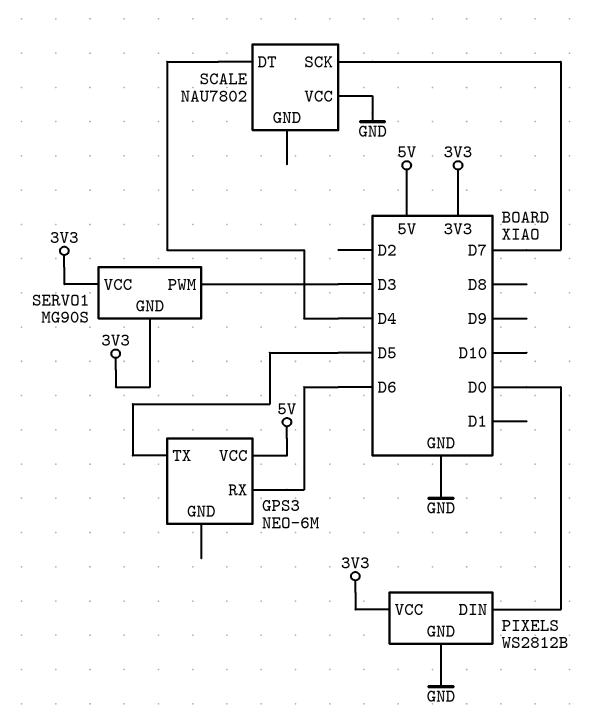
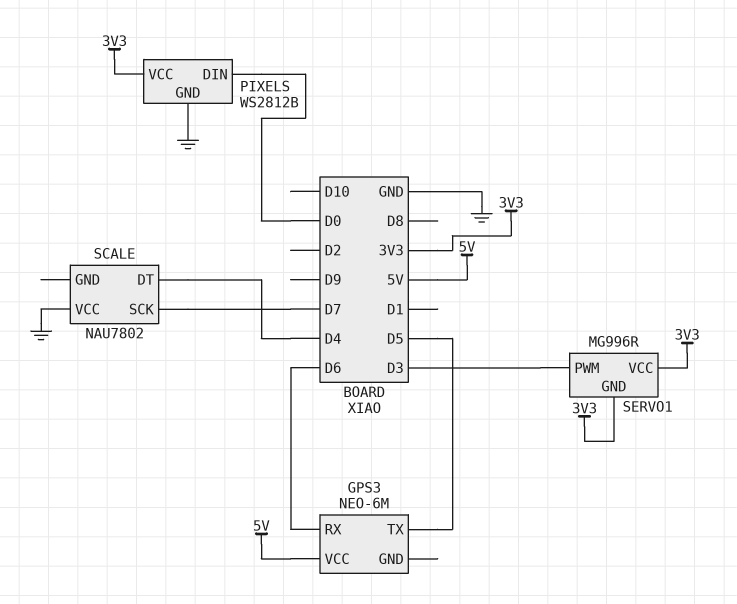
SERVO1: MG90S -> MG996R

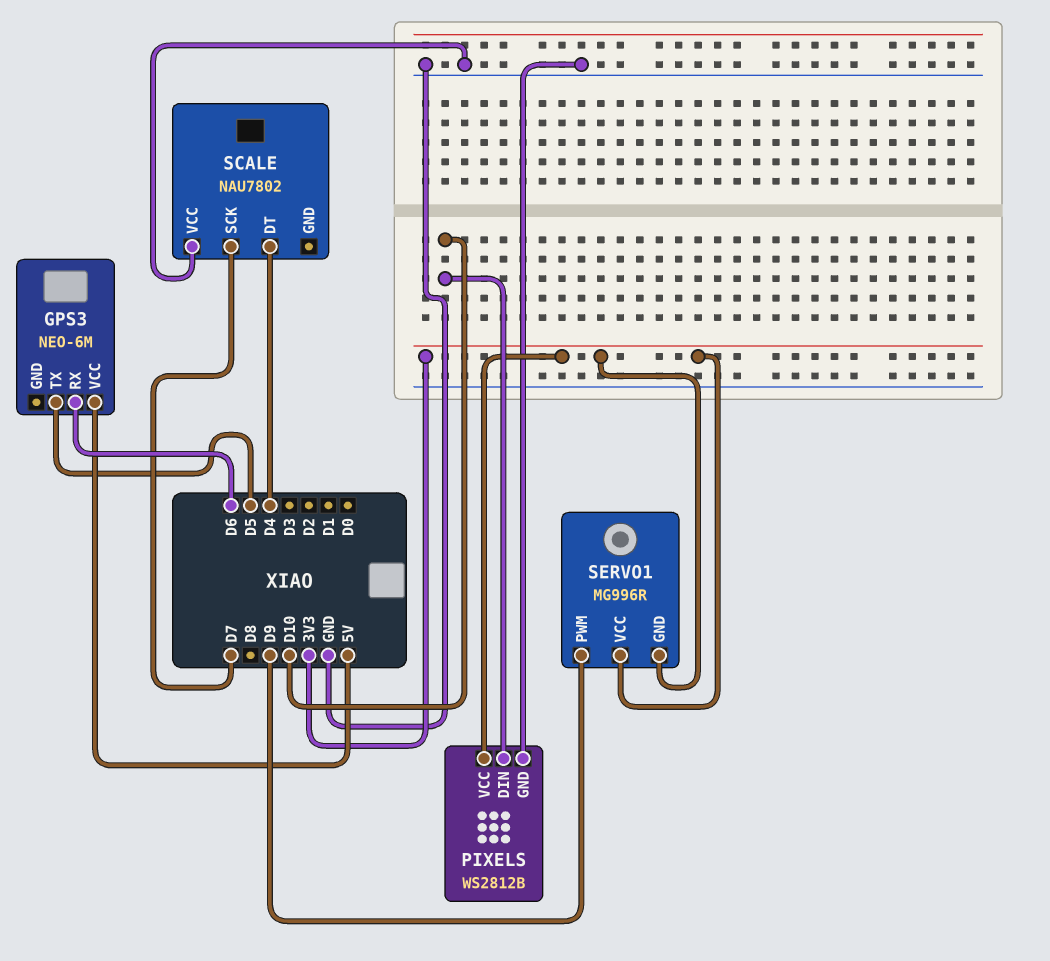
PIXELS pin DIN: D0 -> D10
SERVO1 pin PWM: D3 -> D9

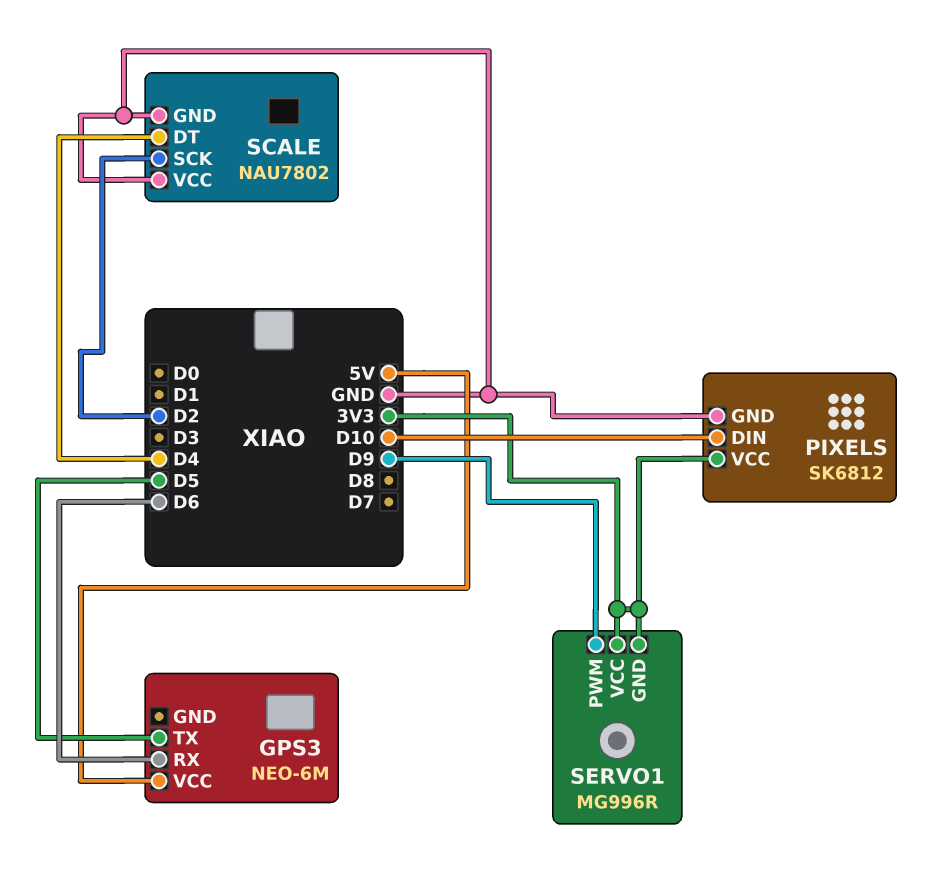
PIXELS: WS2812B -> SK6812
SCALE pin GND: none -> GND
SCALE pin SCK: D7 -> D2

